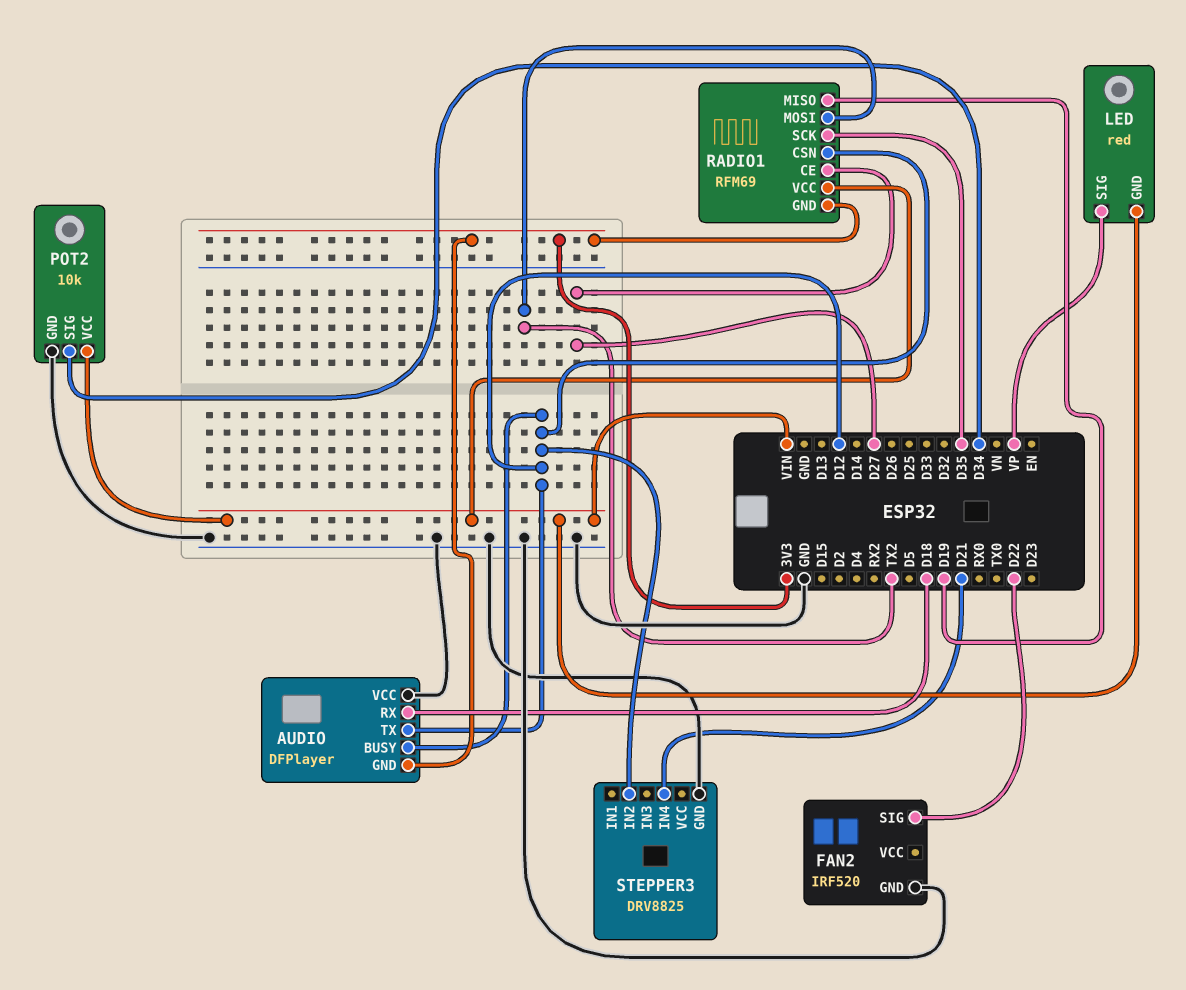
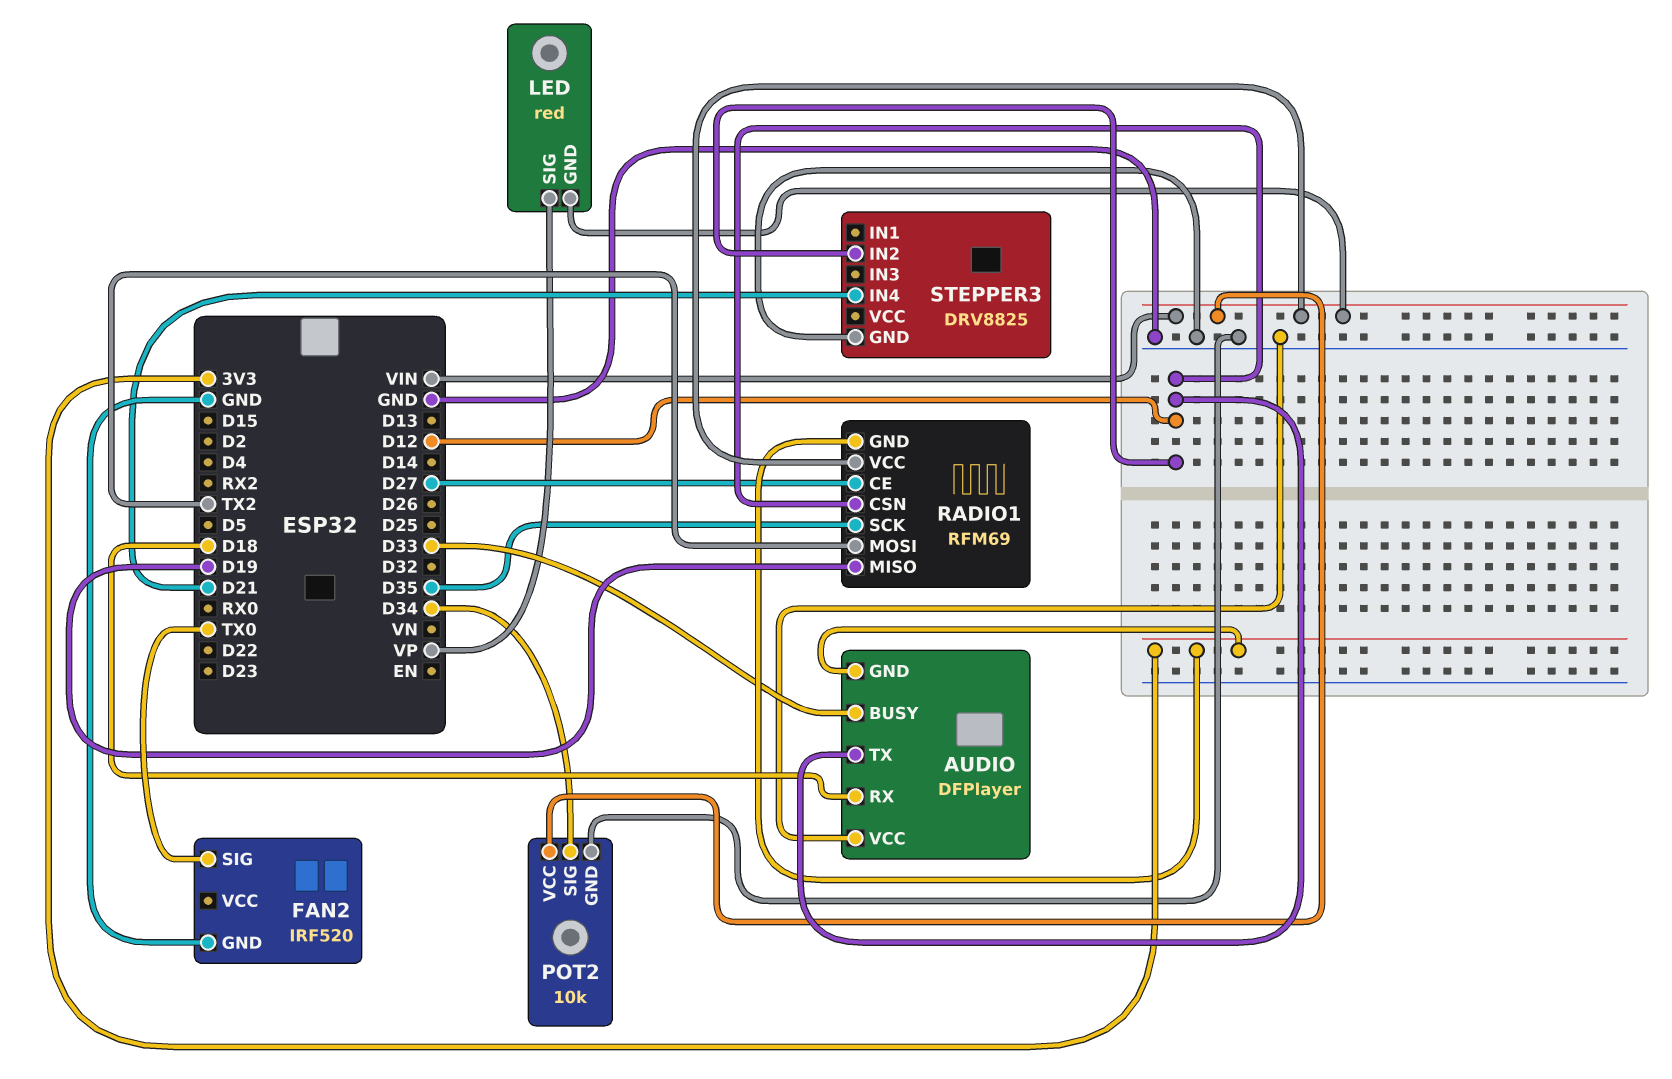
AUDIO pin BUSY: D12 -> D33
FAN2 pin SIG: D22 -> TX0

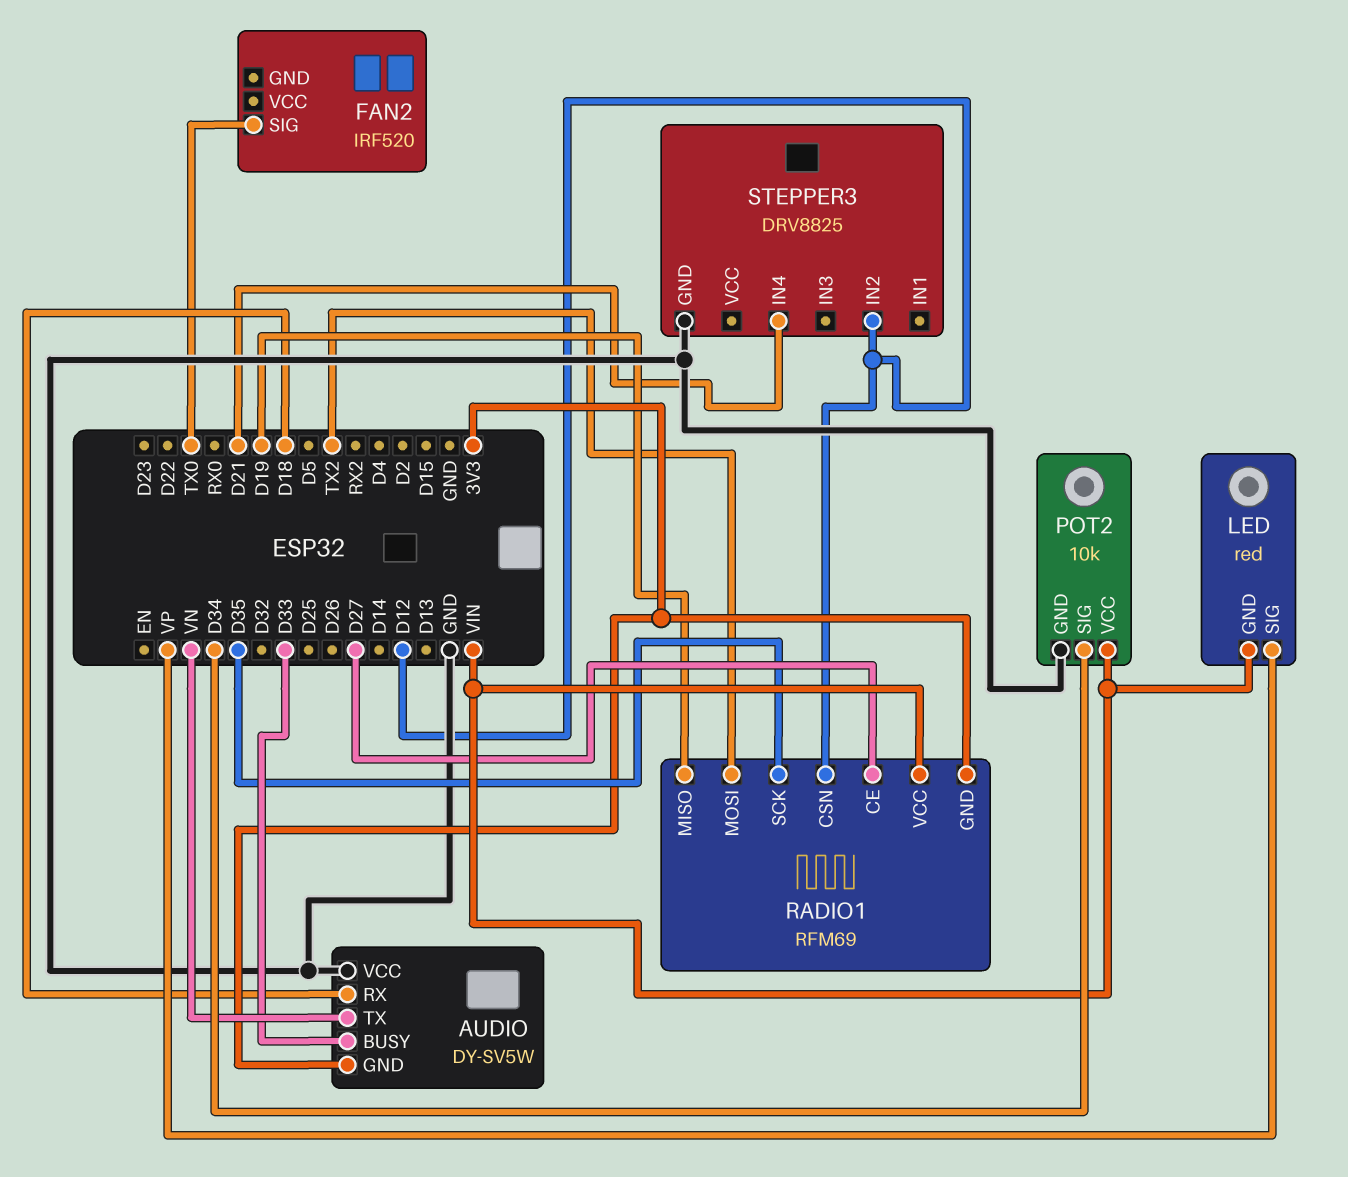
AUDIO: DFPlayer -> DY-SV5W
AUDIO pin TX: D12 -> VN
FAN2 pin GND: GND -> none

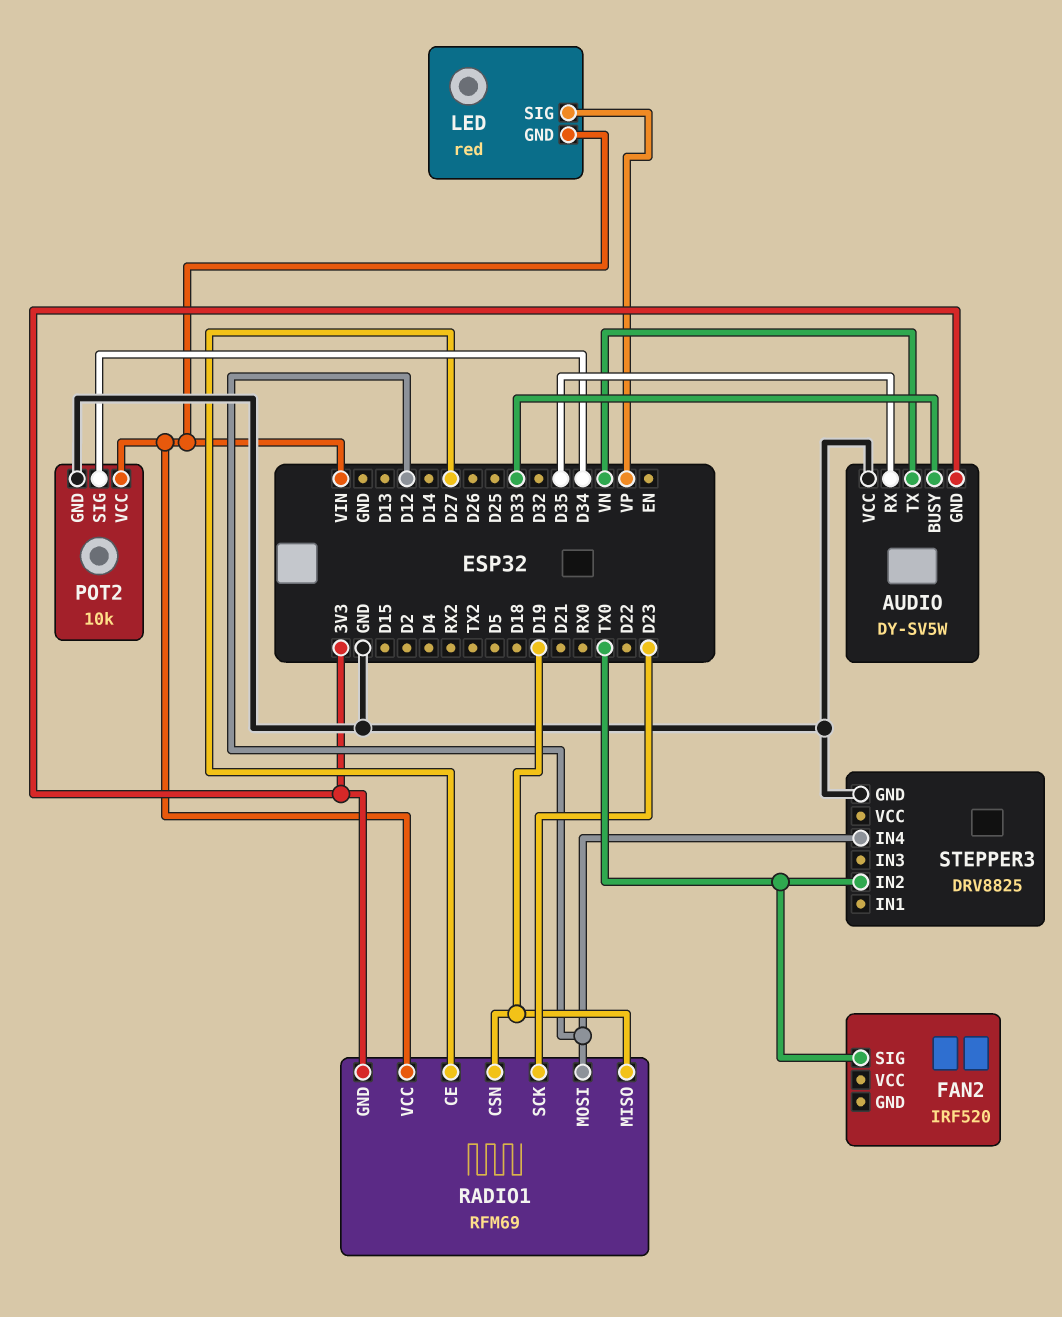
AUDIO pin RX: D18 -> D35
RADIO1 pin CSN: D12 -> D19
RADIO1 pin MOSI: TX2 -> D12
RADIO1 pin SCK: D35 -> D23
STEPPER3 pin IN2: D12 -> TX0
STEPPER3 pin IN4: D21 -> D12

